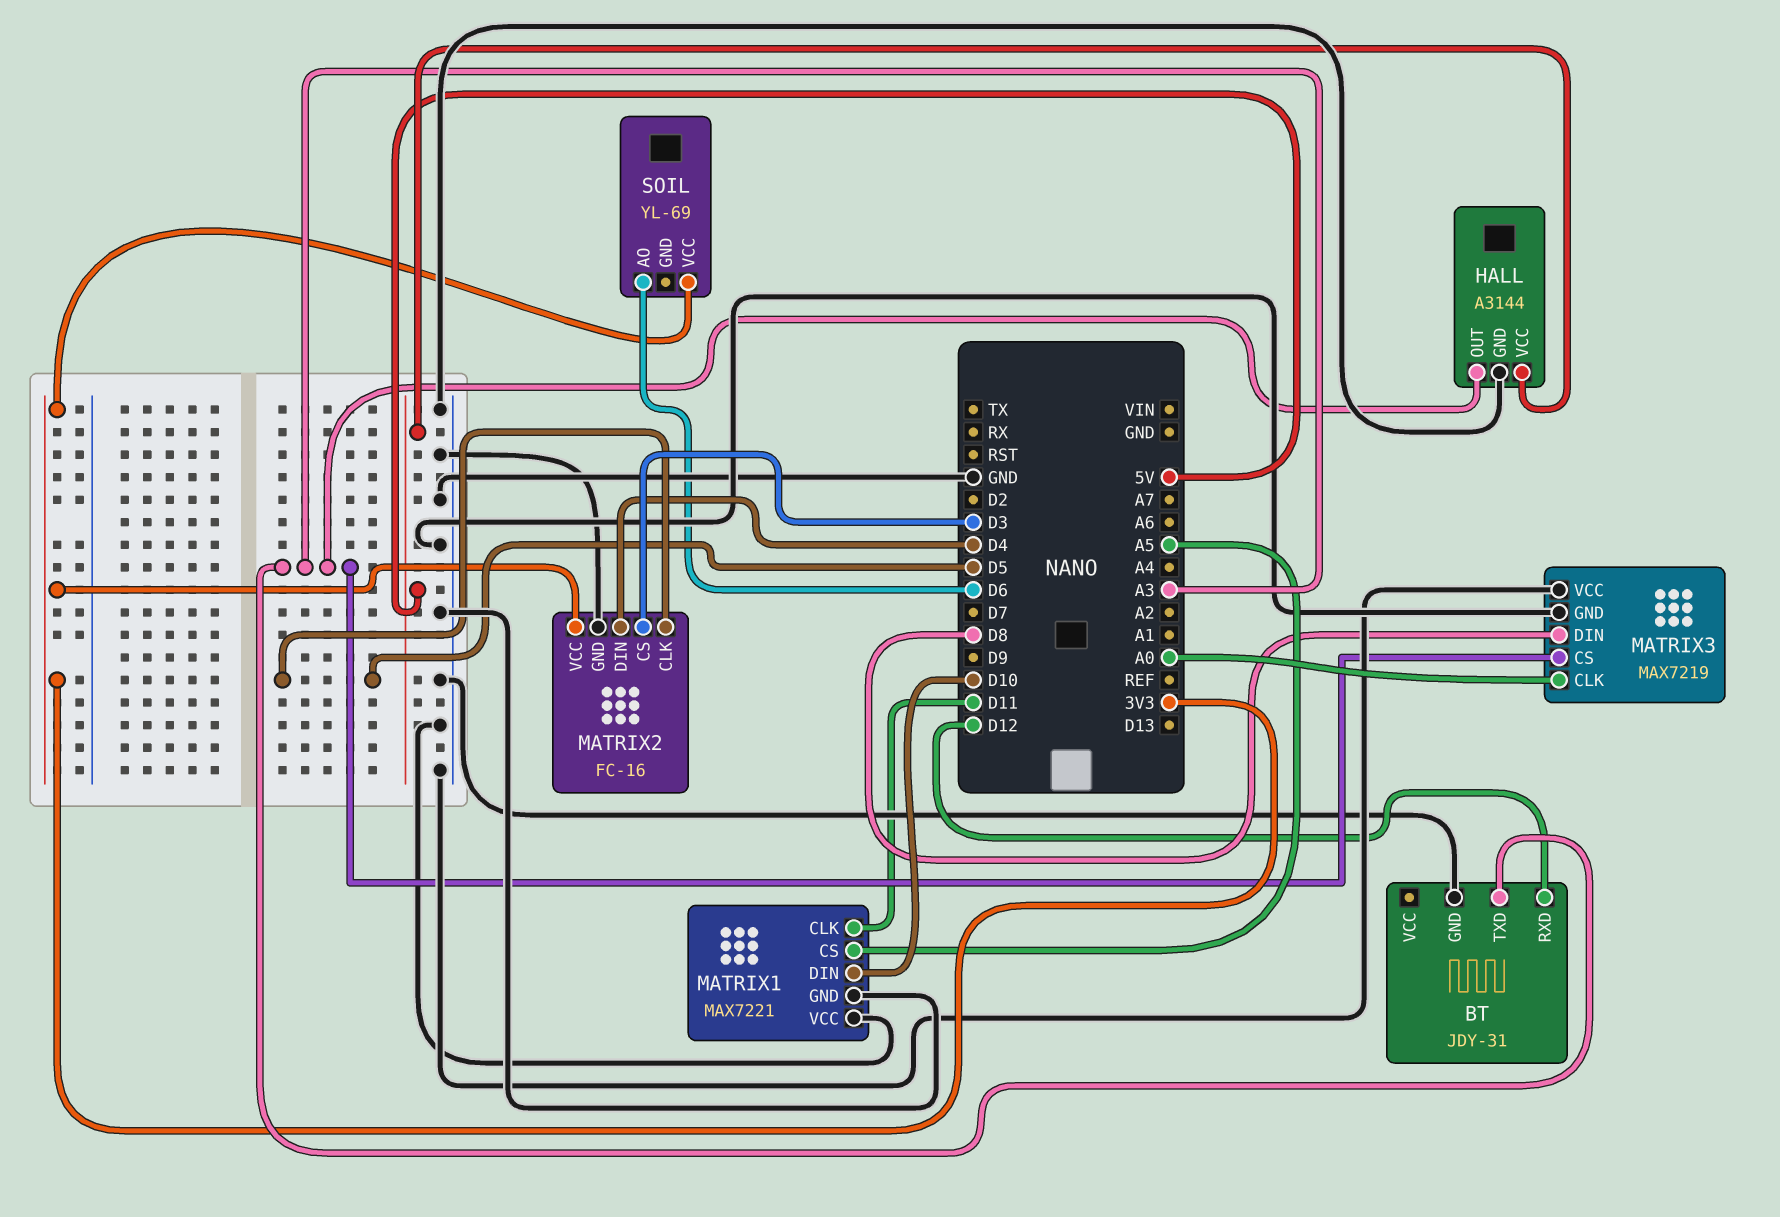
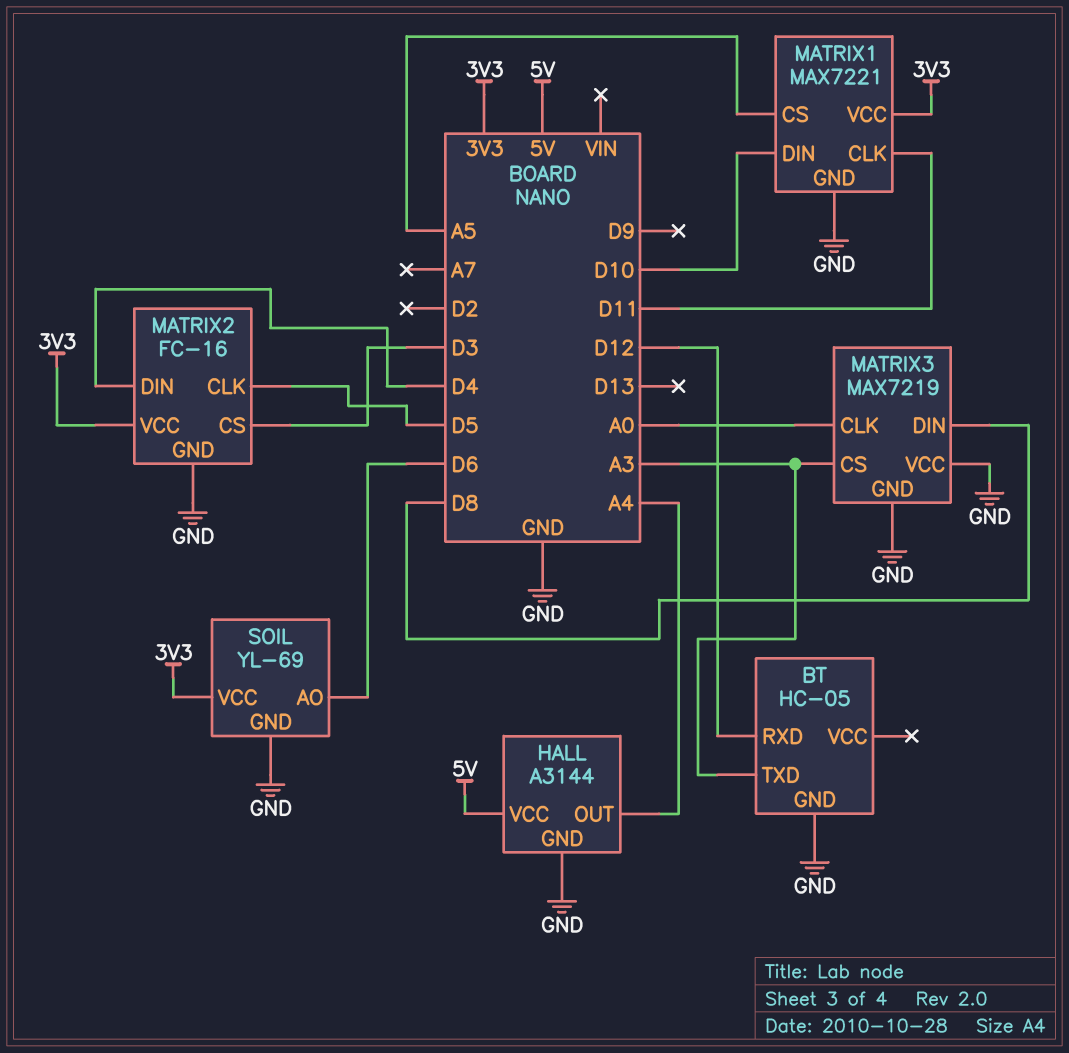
BT: JDY-31 -> HC-05
HALL pin OUT: A3 -> A4
MATRIX1 pin VCC: GND -> 3V3
SOIL pin GND: none -> GND

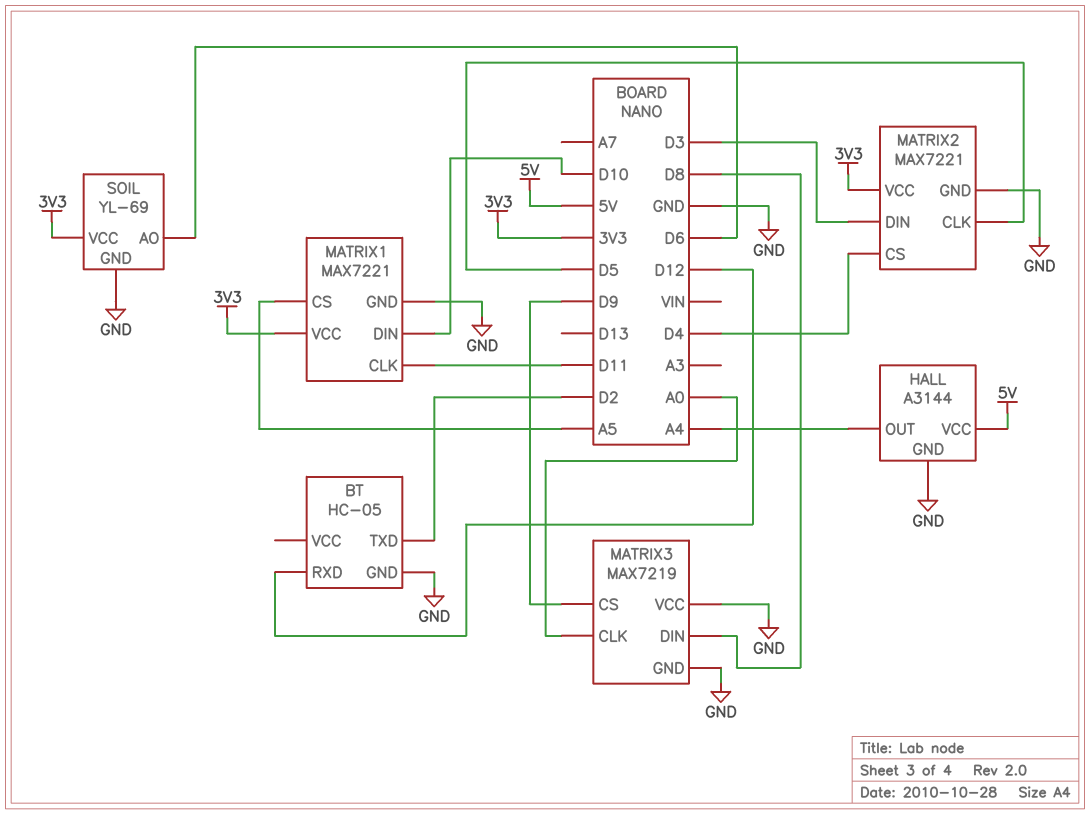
BT pin TXD: A3 -> D2
MATRIX2: FC-16 -> MAX7221
MATRIX2 pin CS: D3 -> D4
MATRIX2 pin DIN: D4 -> D3
MATRIX3 pin CS: A3 -> D9

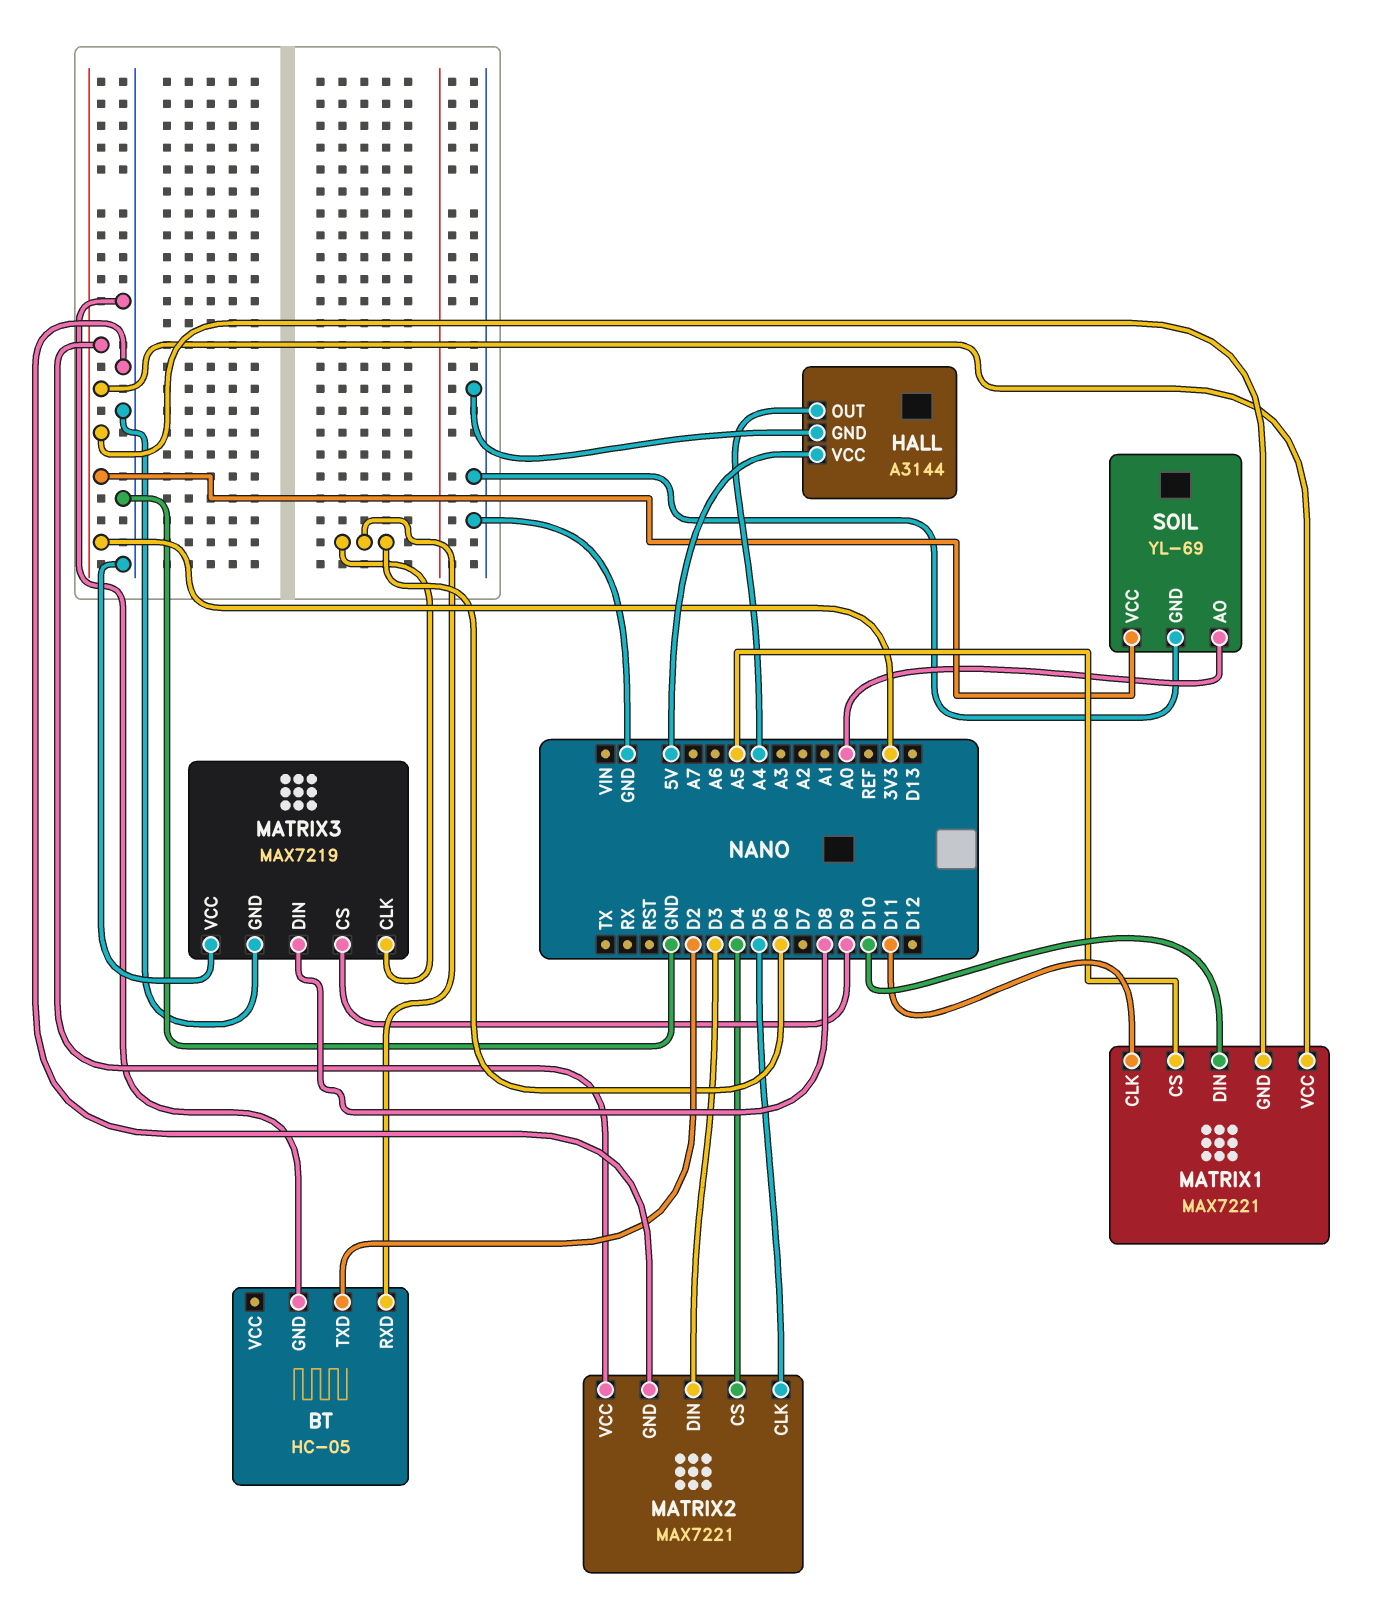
BT pin RXD: D12 -> D6
MATRIX1 pin GND: GND -> 3V3
MATRIX3 pin CLK: A0 -> D6
SOIL pin AO: D6 -> A0

